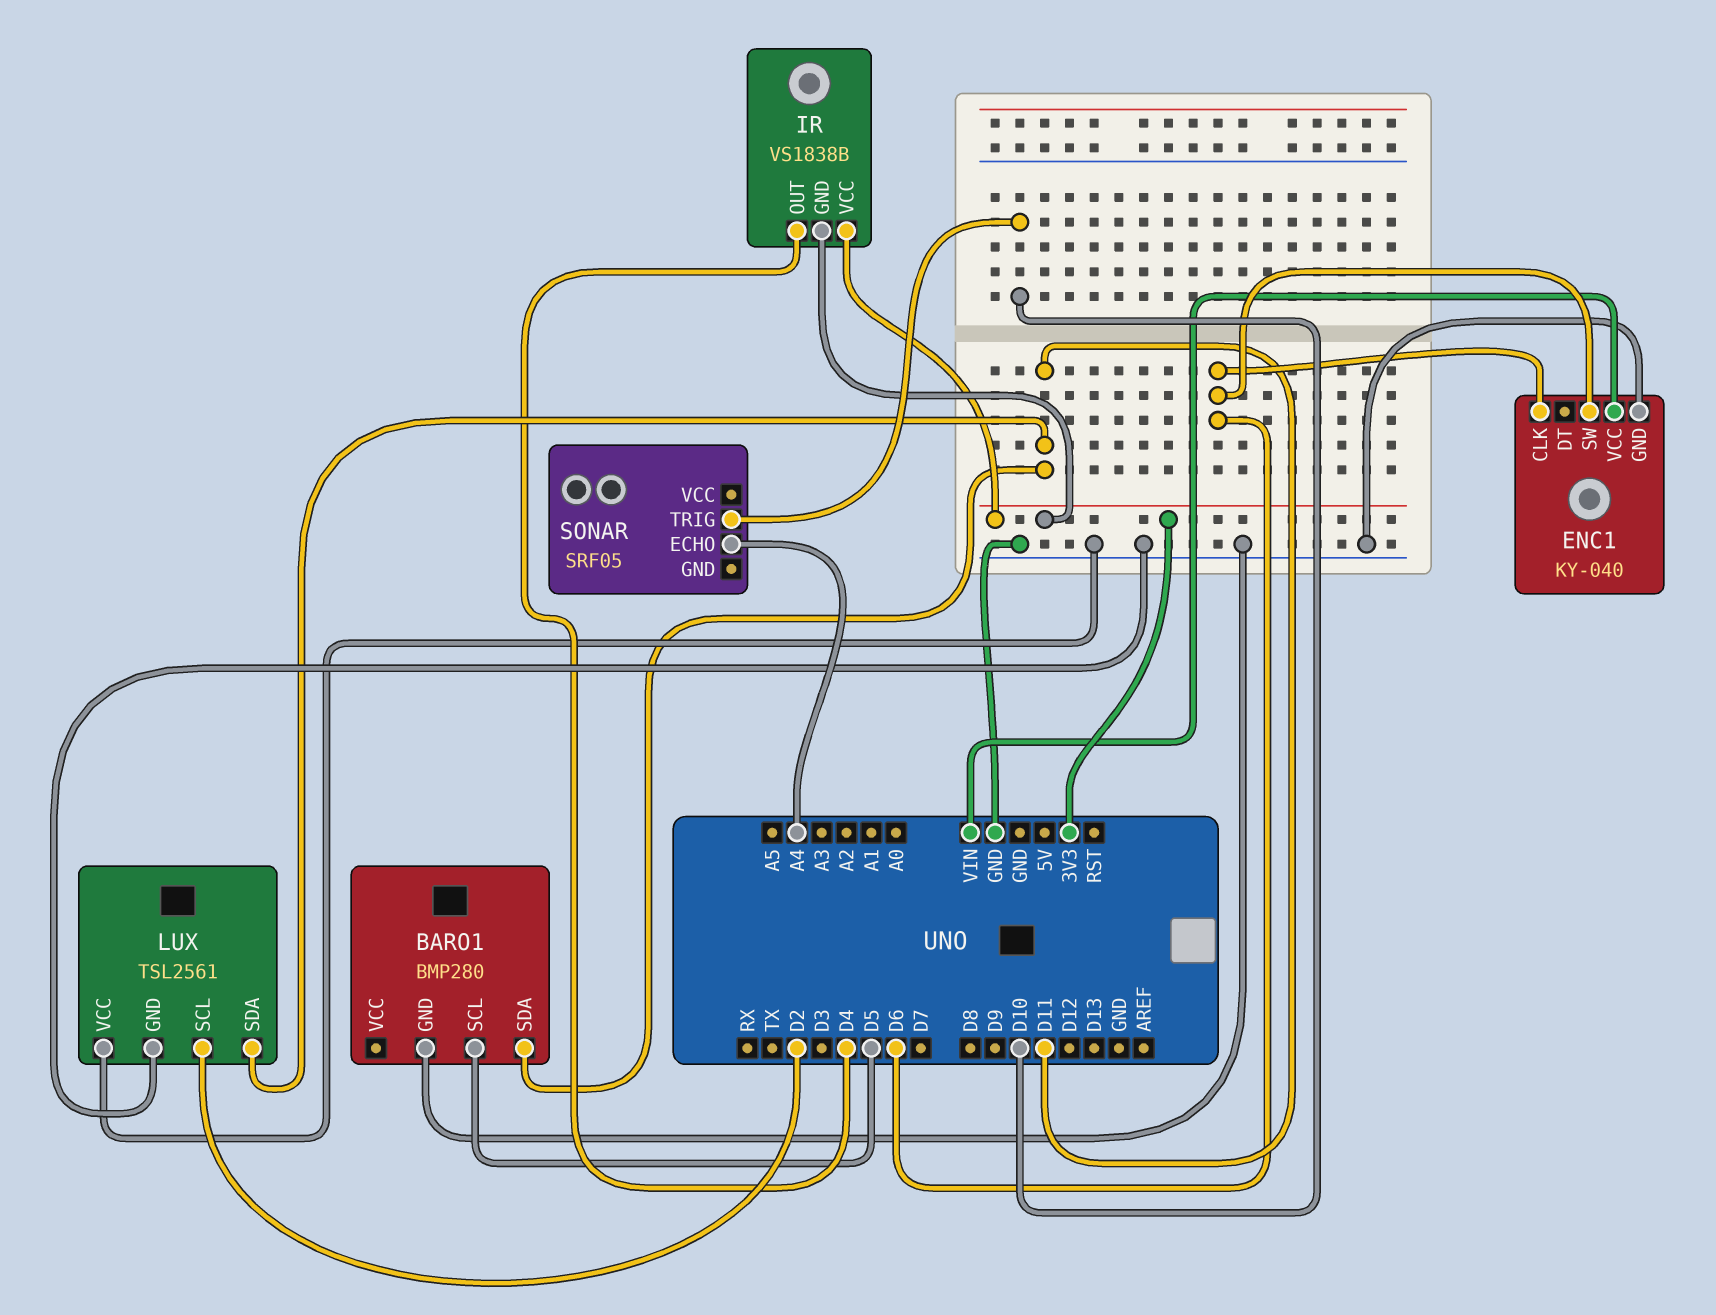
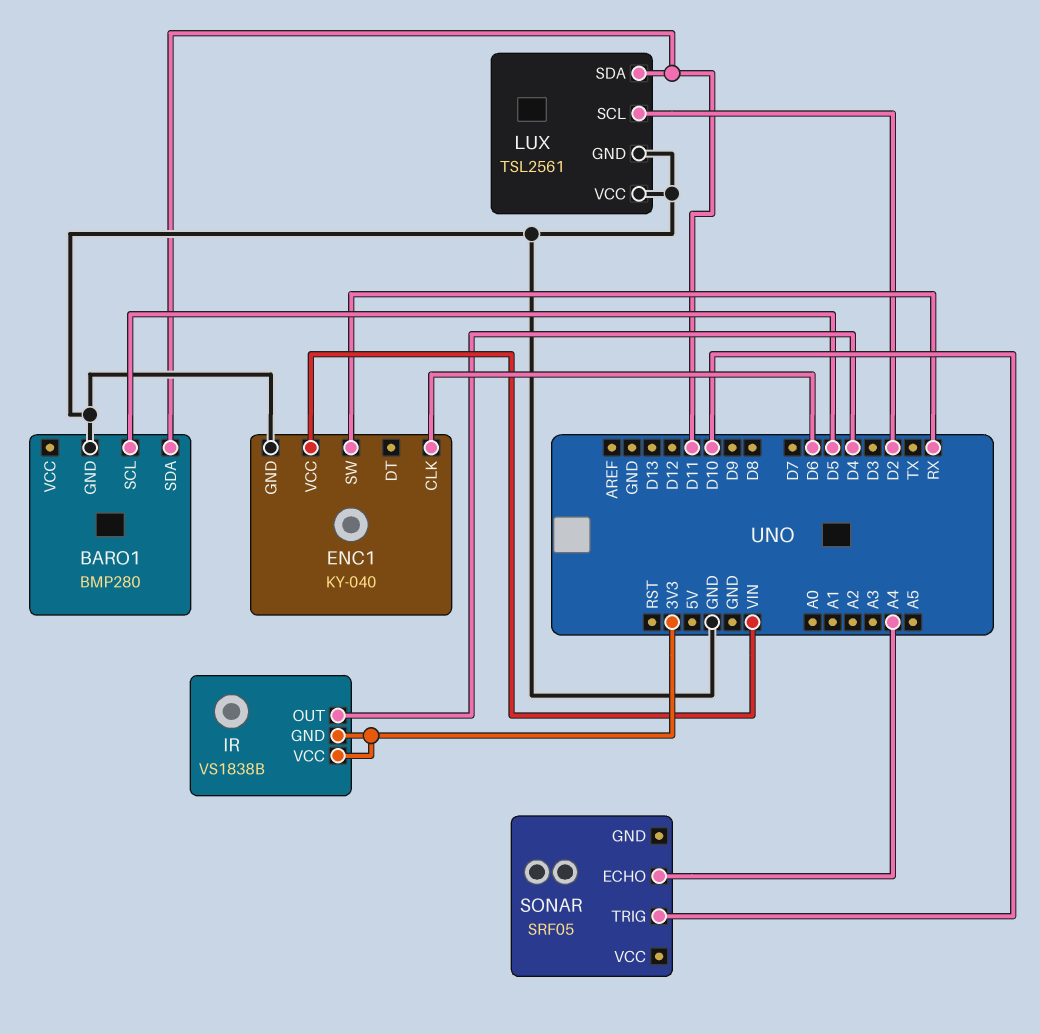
ENC1 pin SW: D6 -> RX

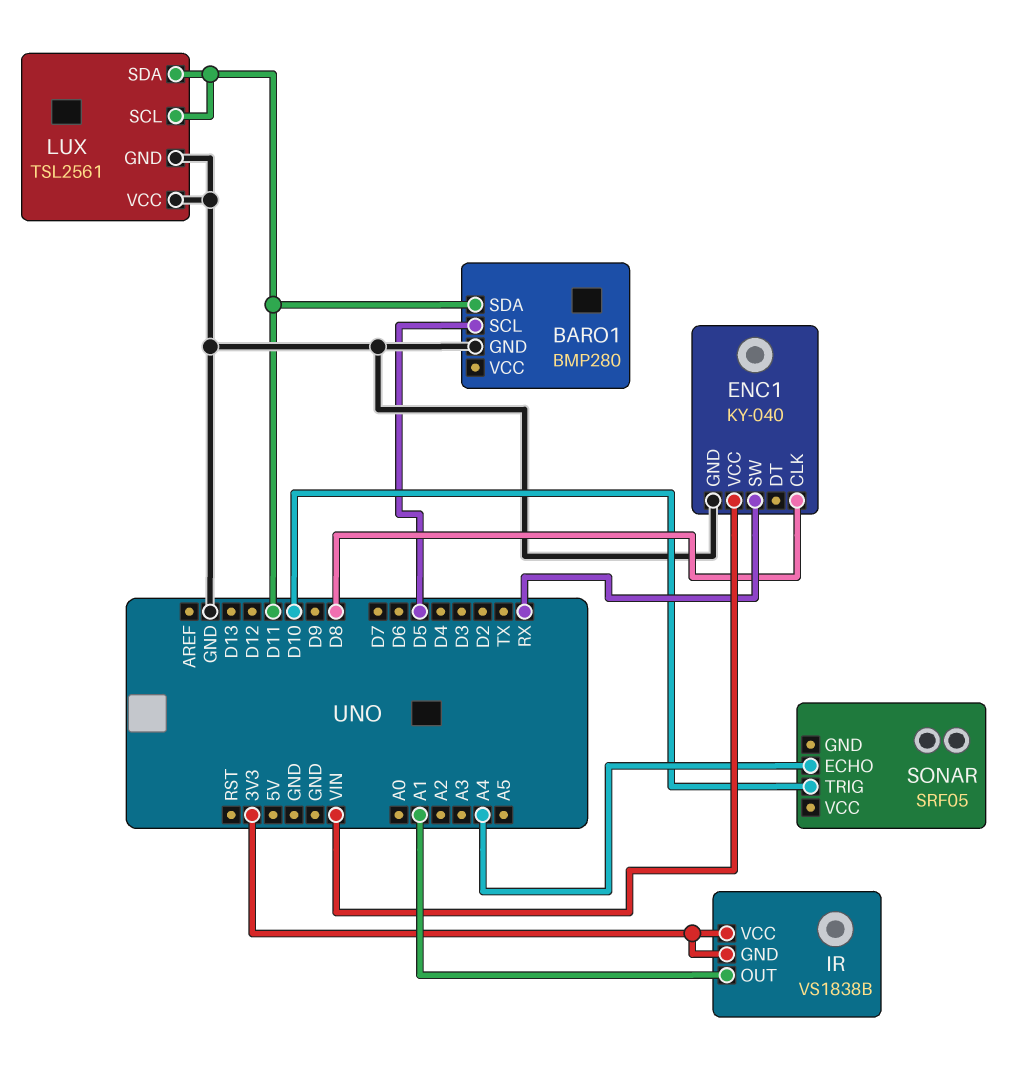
ENC1 pin CLK: D6 -> D8
IR pin OUT: D4 -> A1
LUX pin SCL: D2 -> D11

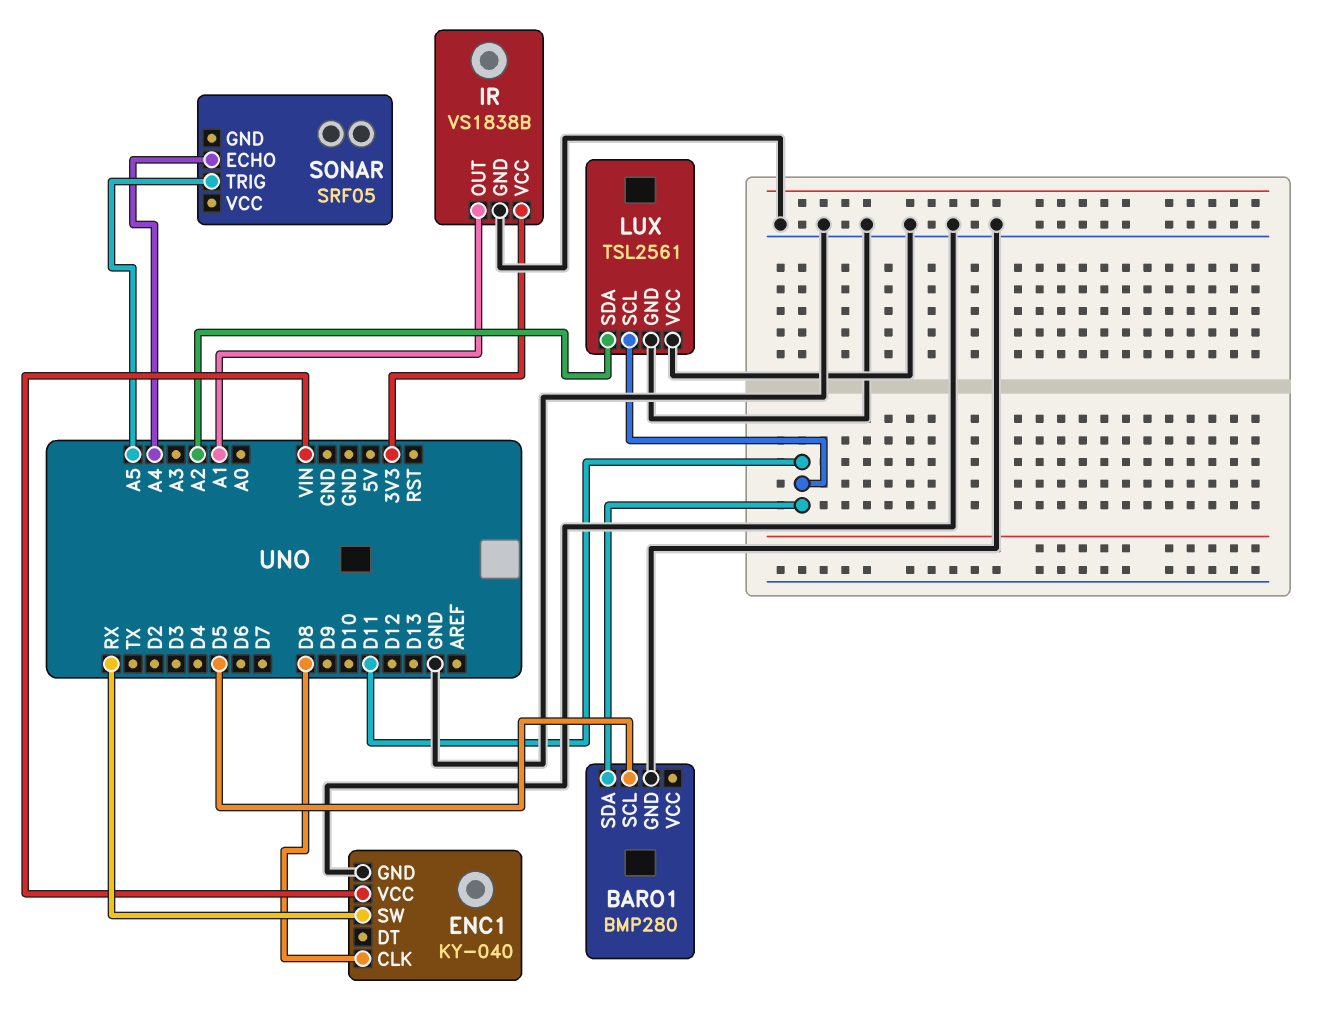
IR pin GND: 3V3 -> GND
LUX pin SDA: D11 -> A2
SONAR pin TRIG: D10 -> A5

